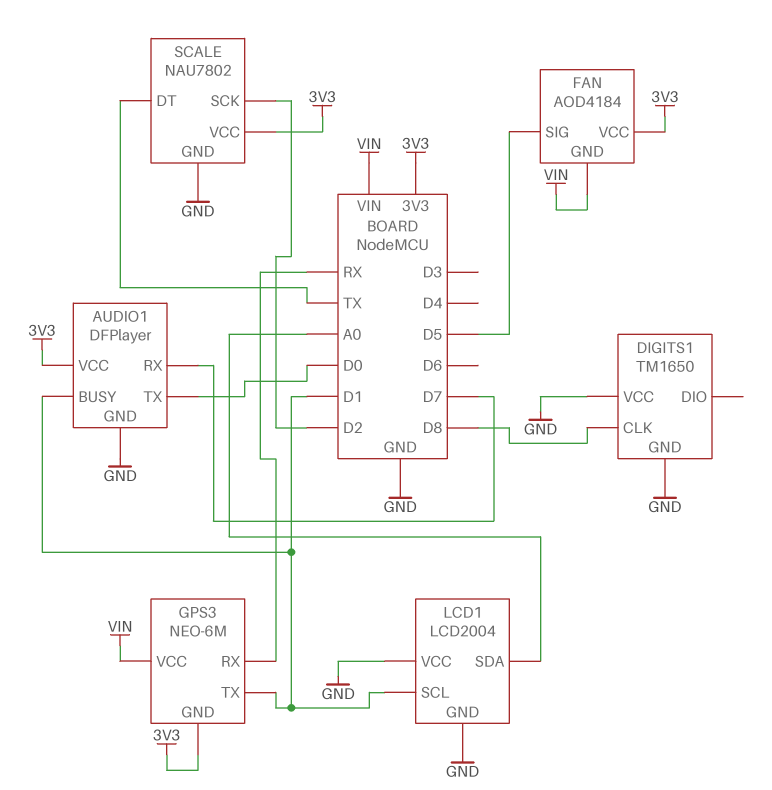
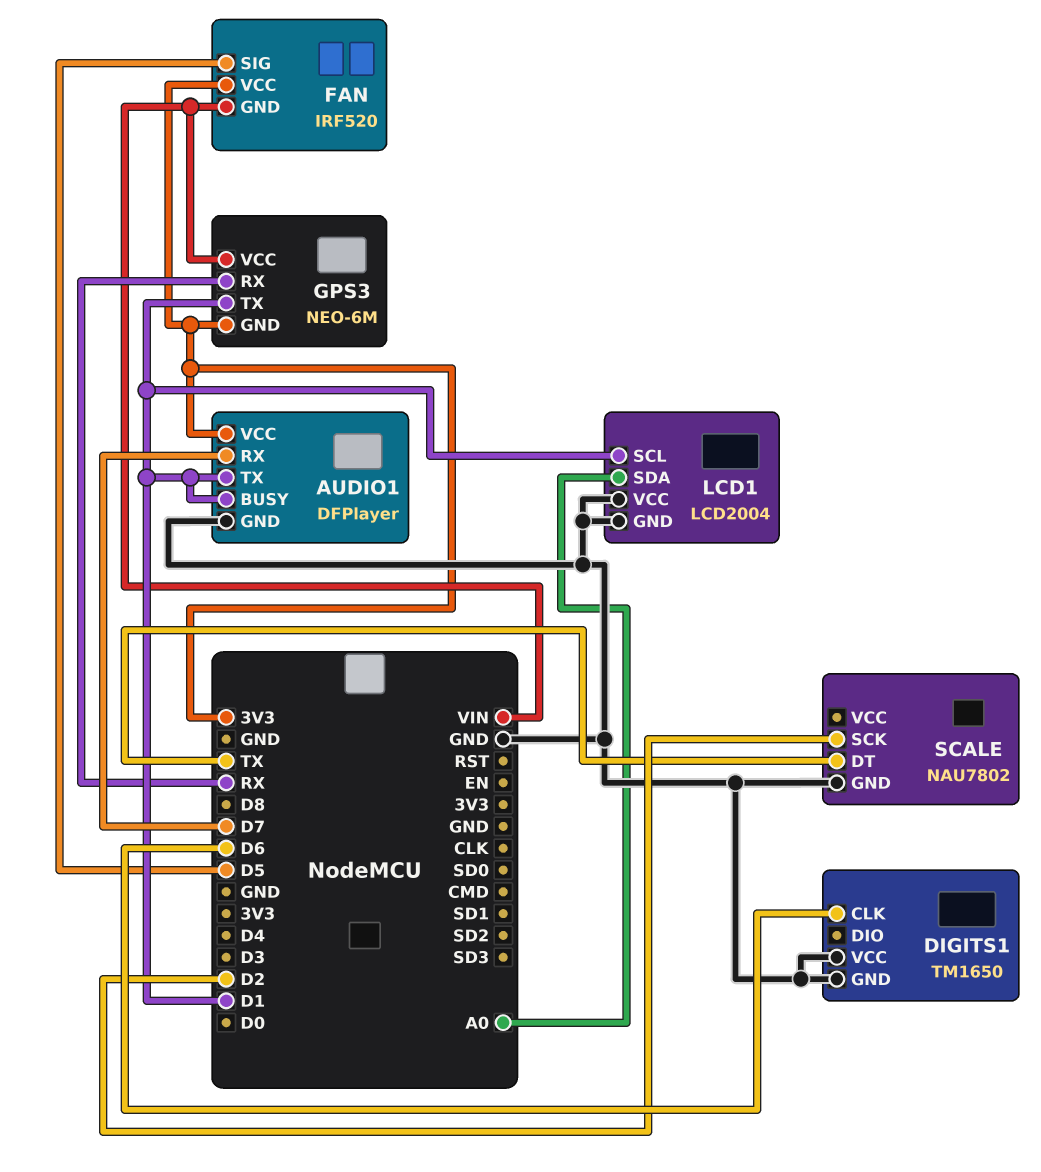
AUDIO1 pin TX: D0 -> D1
DIGITS1 pin CLK: D8 -> D6
FAN: AOD4184 -> IRF520
SCALE pin VCC: 3V3 -> none

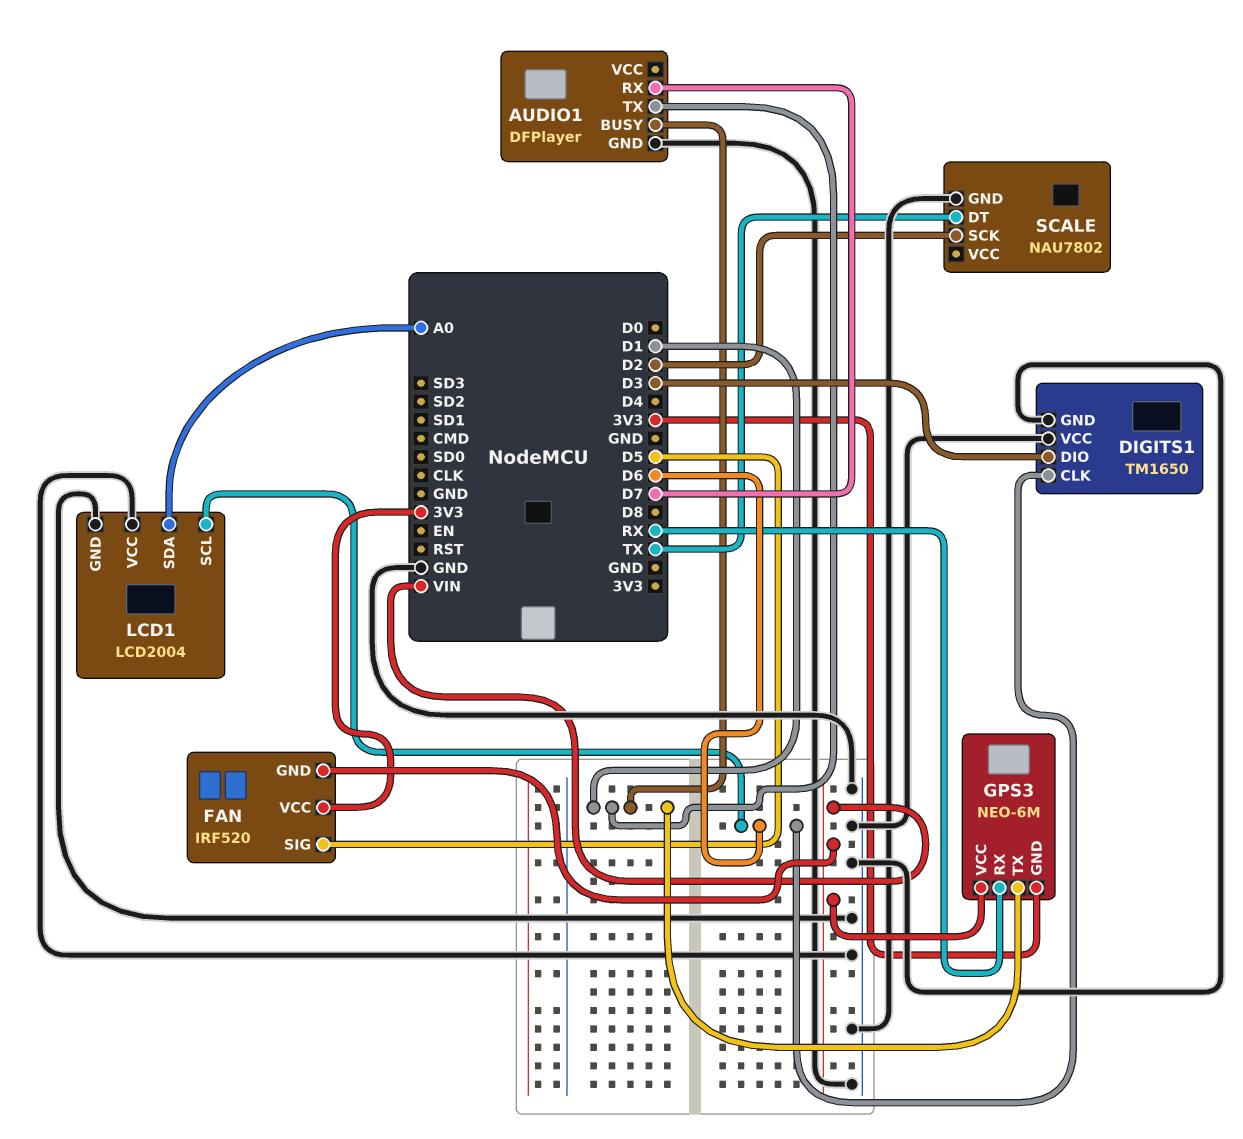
AUDIO1 pin VCC: 3V3 -> none
DIGITS1 pin DIO: none -> D3
LCD1 pin SCL: D1 -> D6

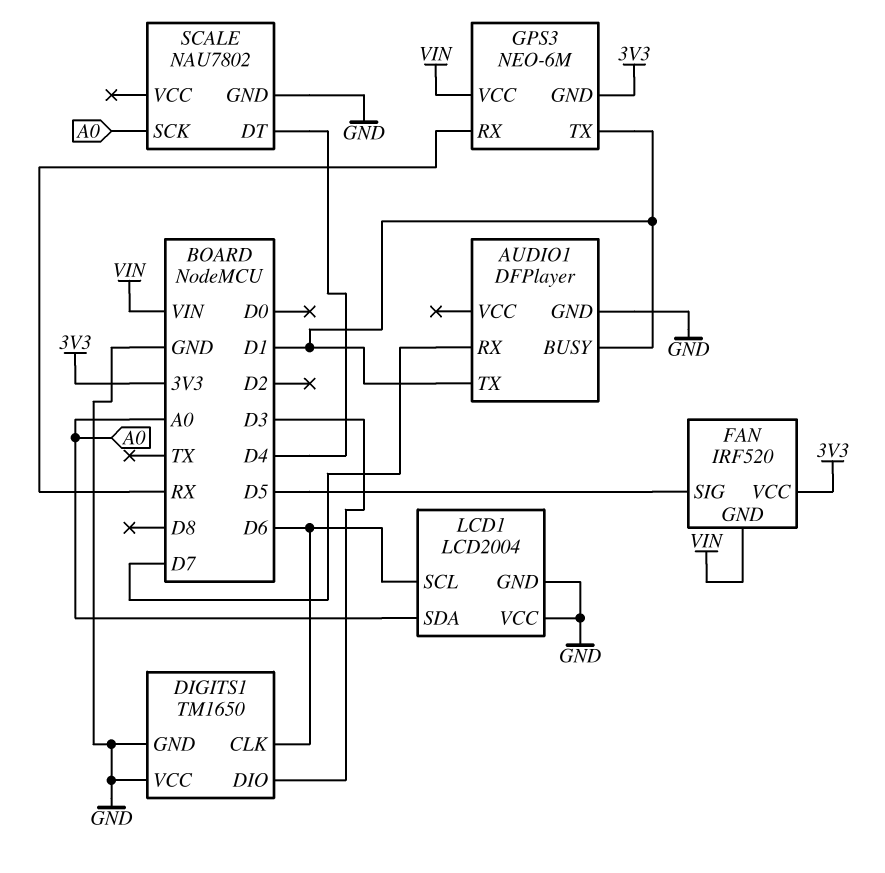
SCALE pin DT: TX -> D4
SCALE pin SCK: D2 -> A0

